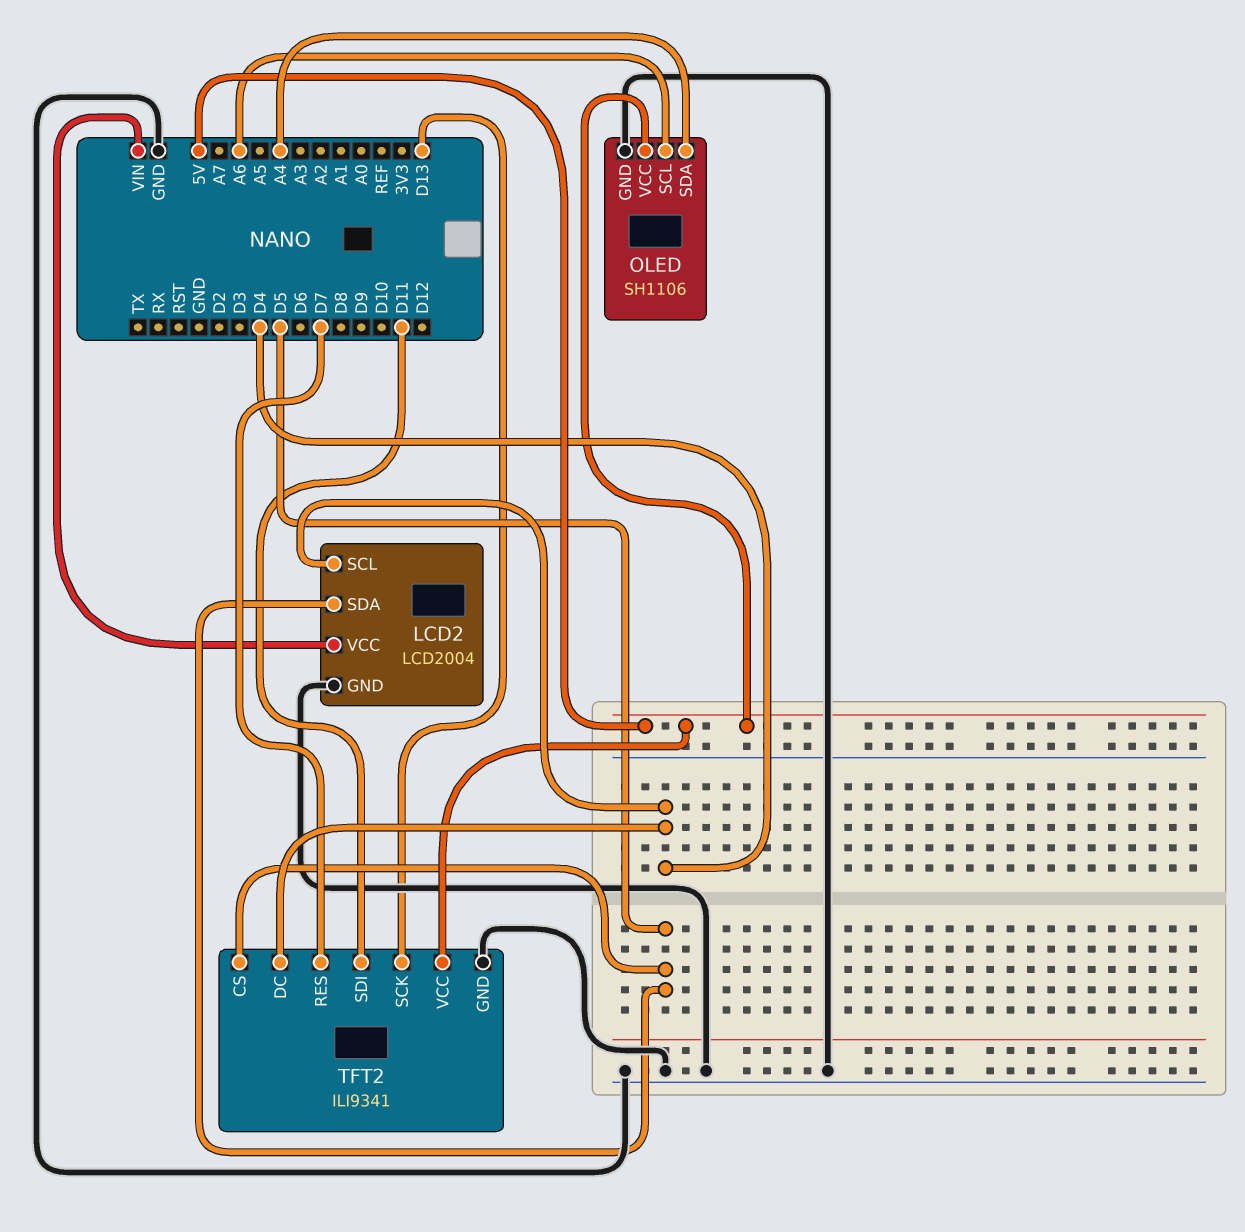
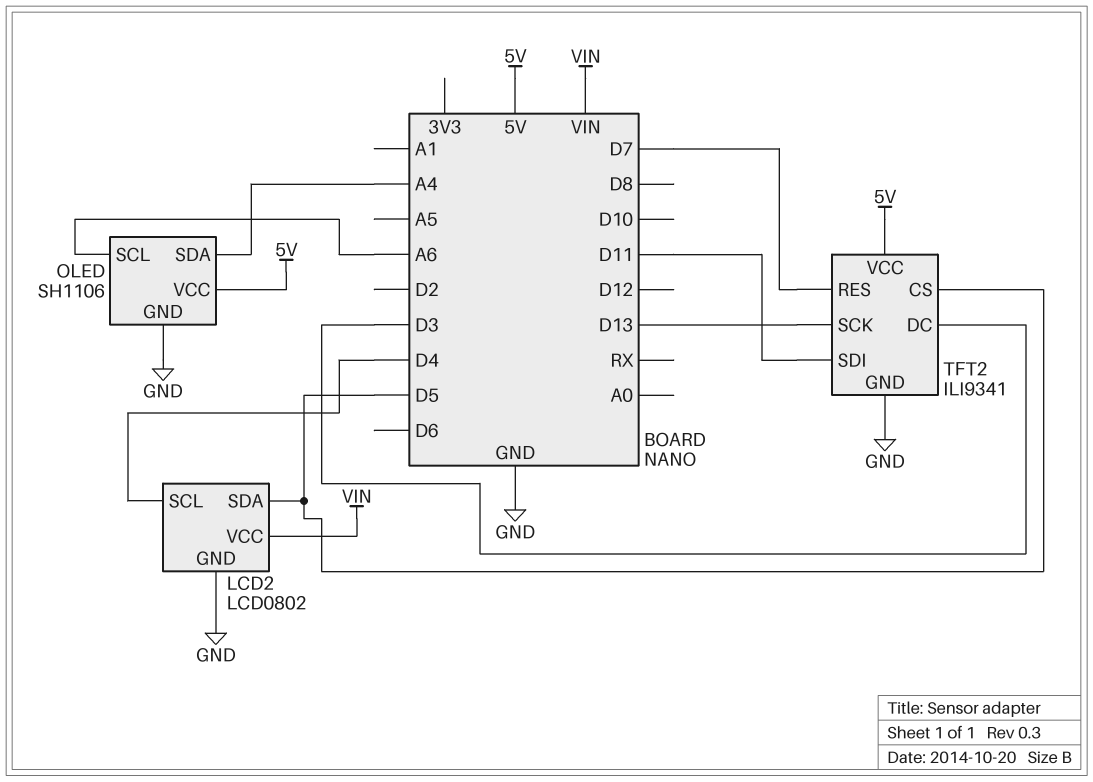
LCD2: LCD2004 -> LCD0802
TFT2 pin DC: D4 -> D3

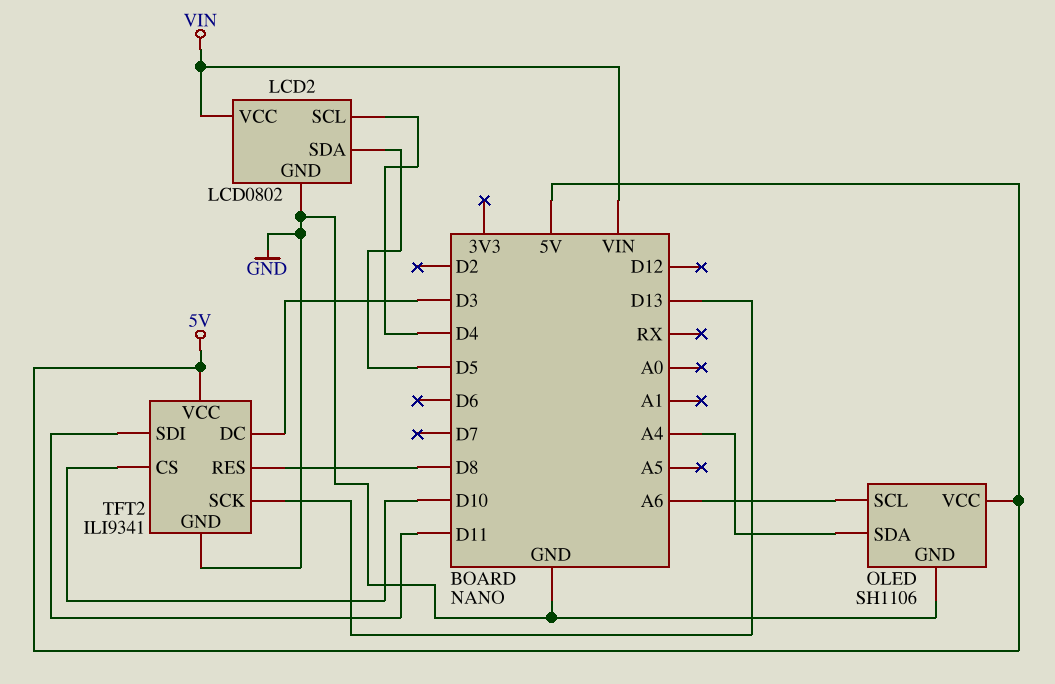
TFT2 pin CS: D5 -> D10
TFT2 pin RES: D7 -> D8

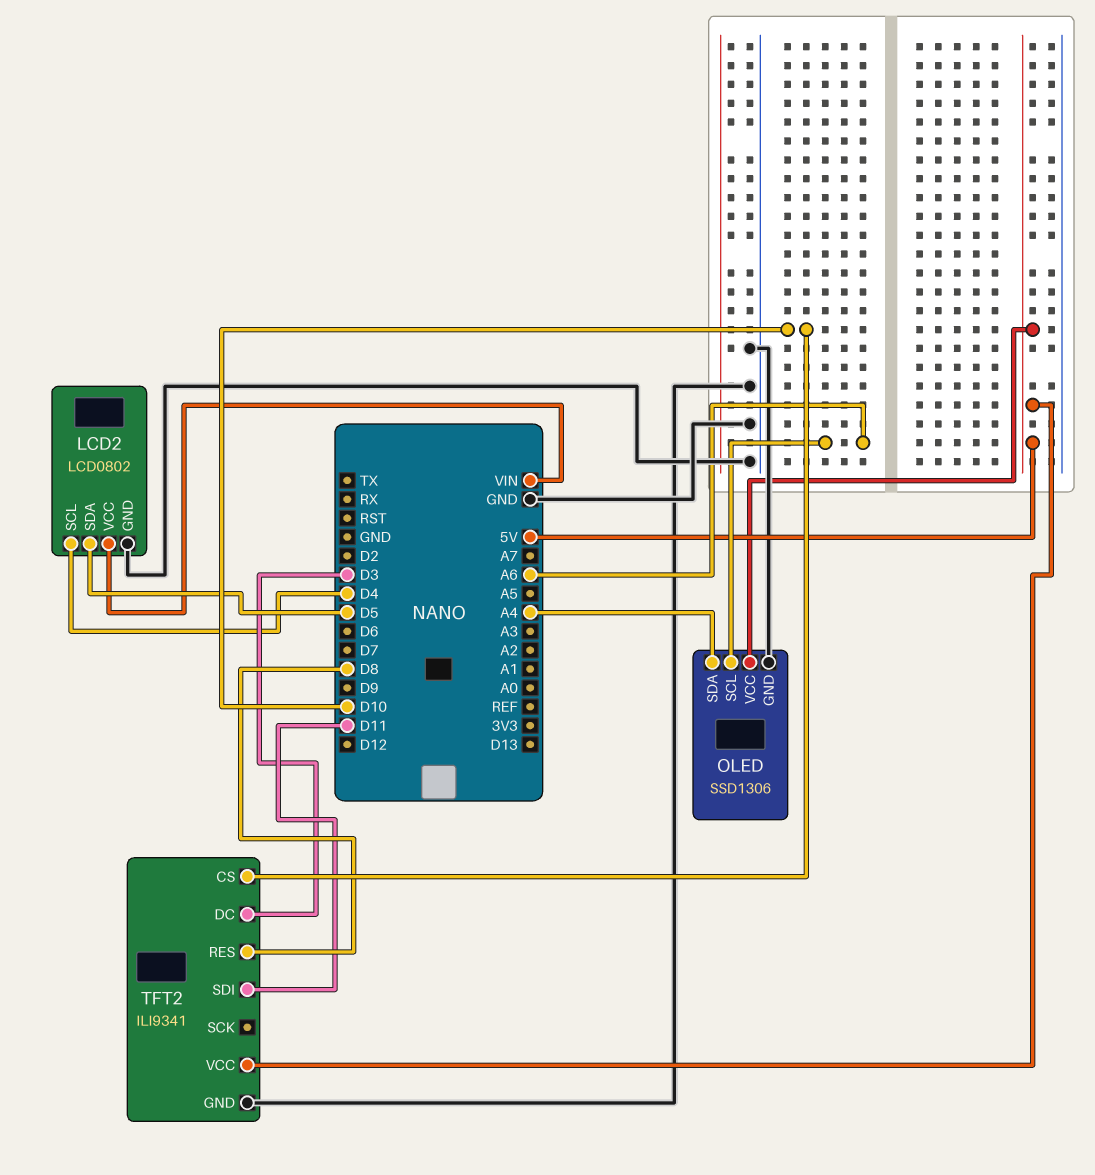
OLED: SH1106 -> SSD1306
TFT2 pin SCK: D13 -> none

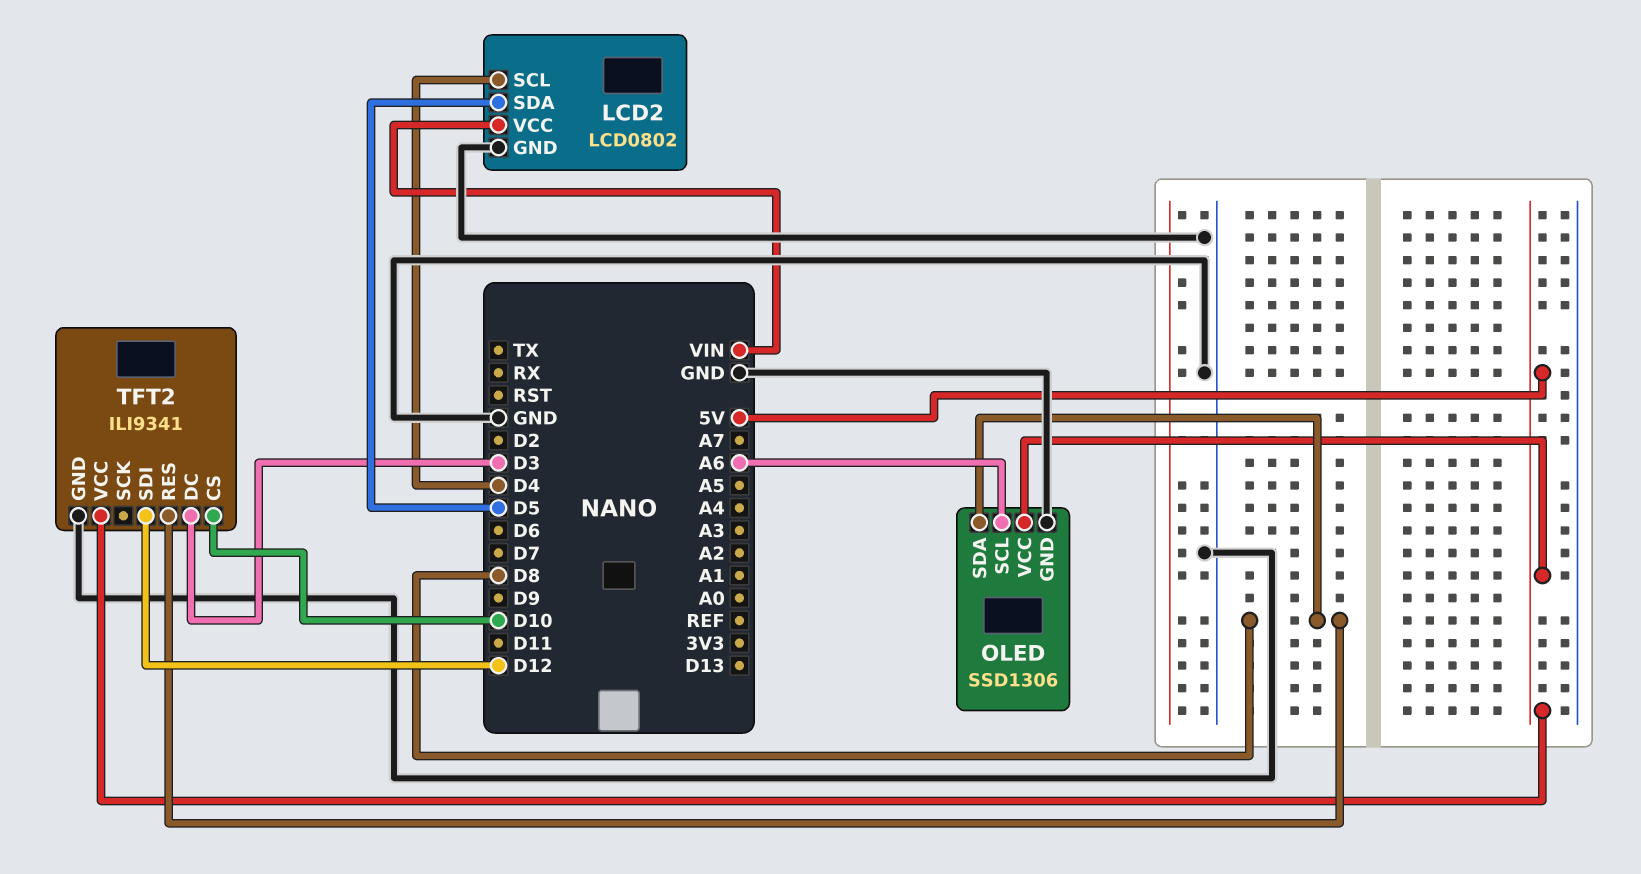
OLED pin SDA: A4 -> D8
TFT2 pin SDI: D11 -> D12

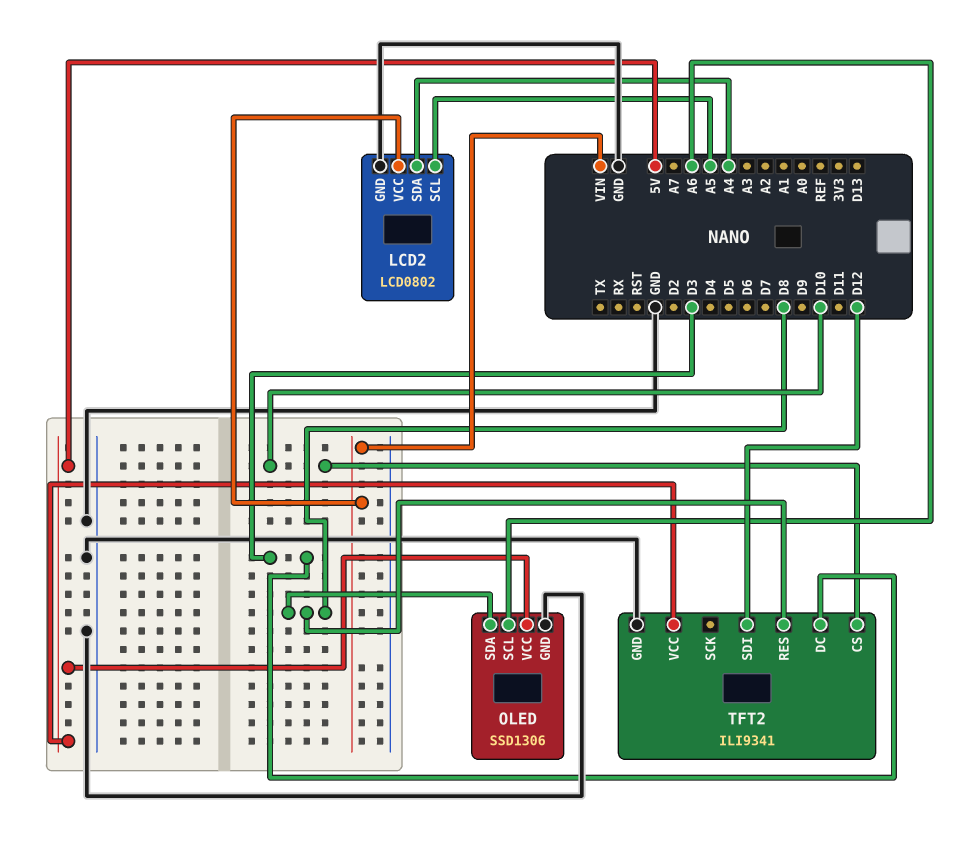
LCD2 pin SCL: D4 -> A5
LCD2 pin SDA: D5 -> A4

